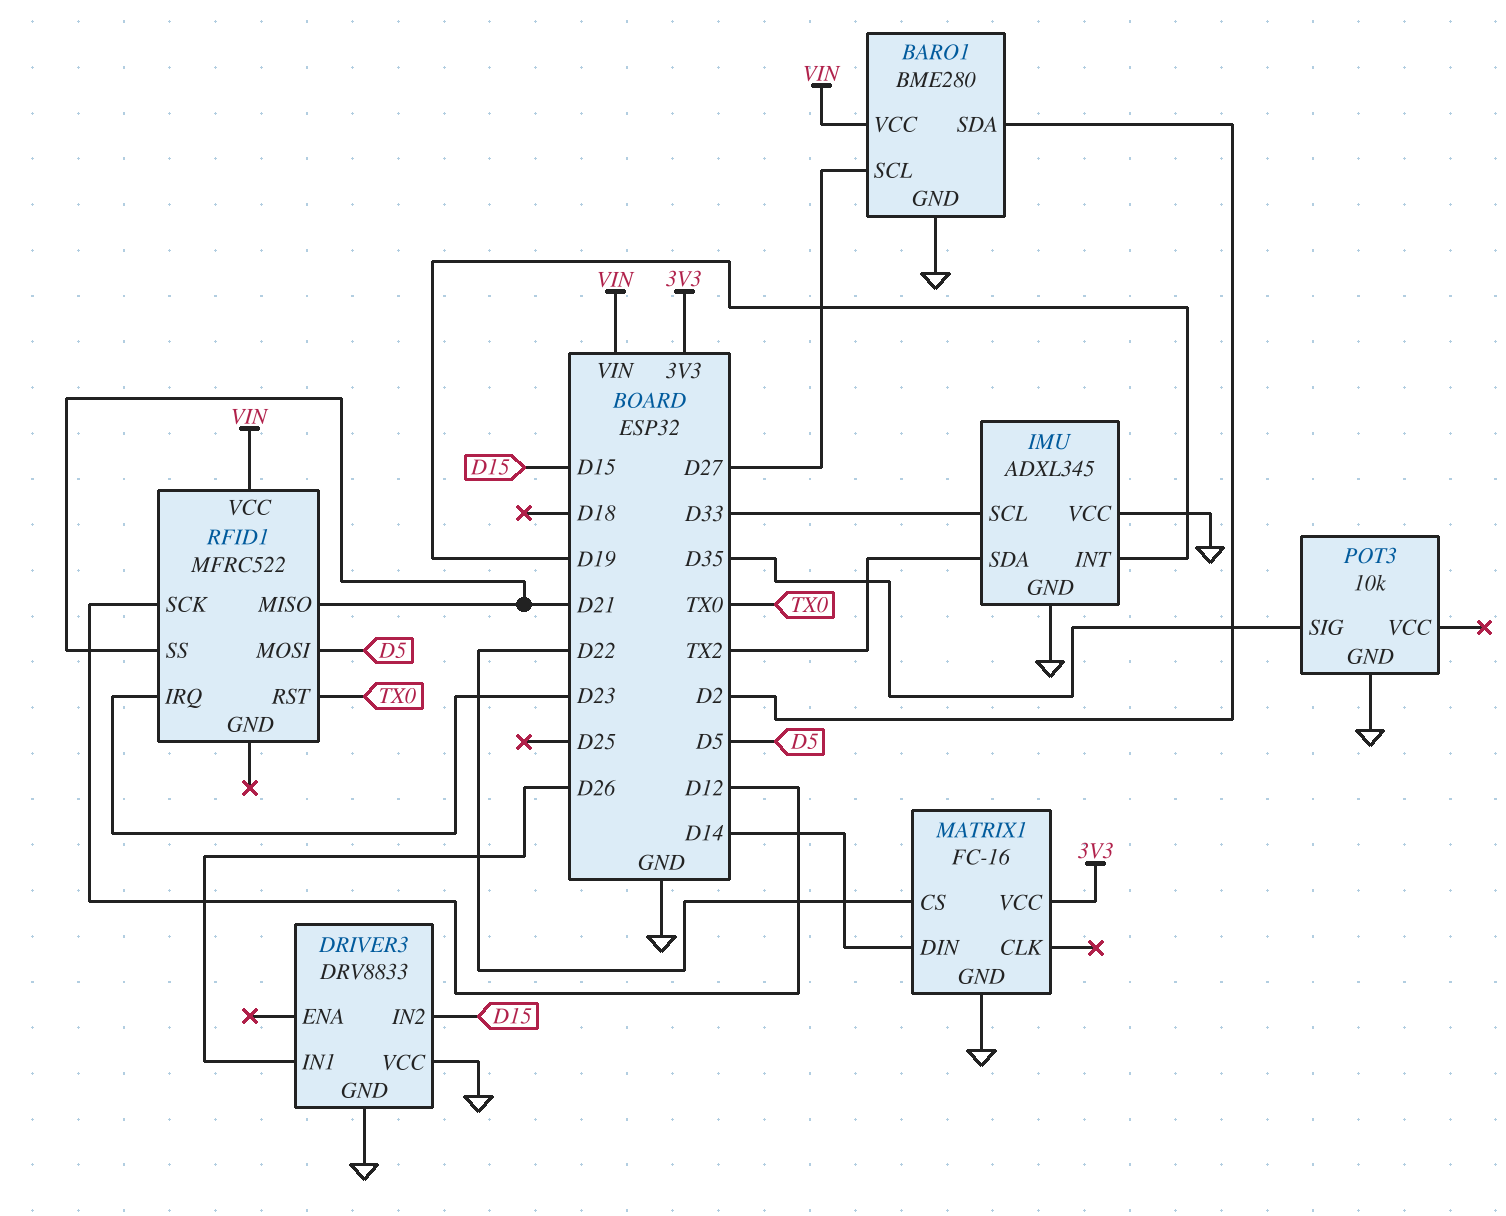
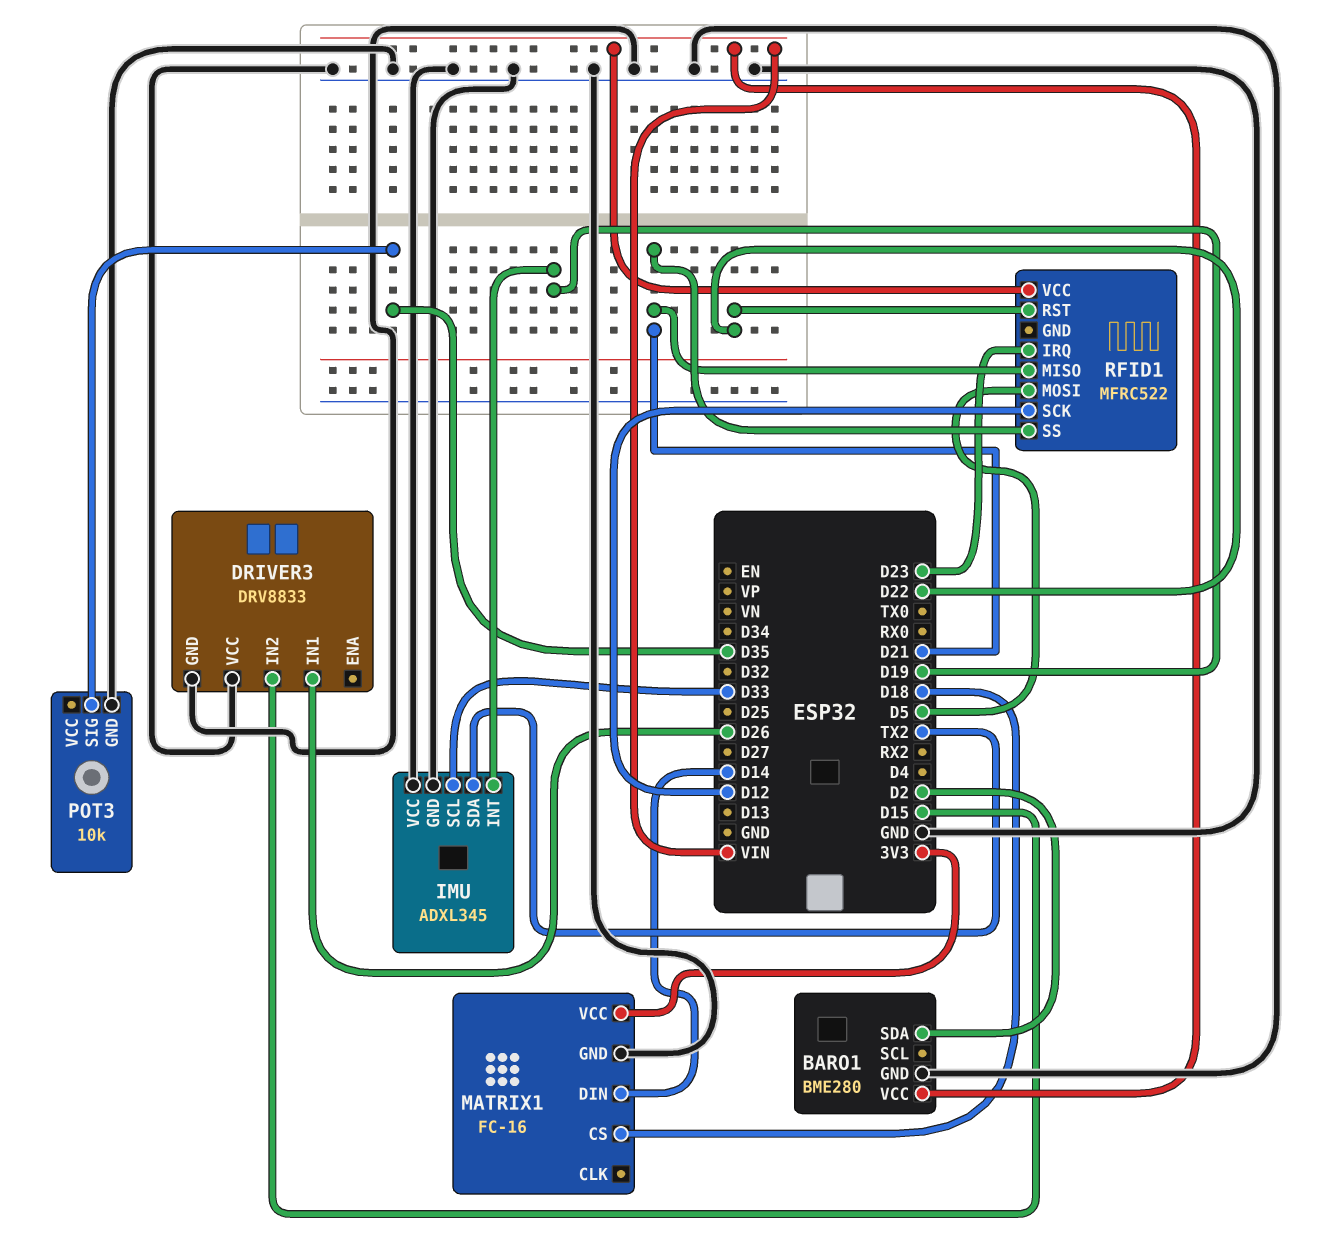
BARO1 pin SCL: D27 -> none
MATRIX1 pin CS: D22 -> D18
RFID1 pin RST: TX0 -> D22

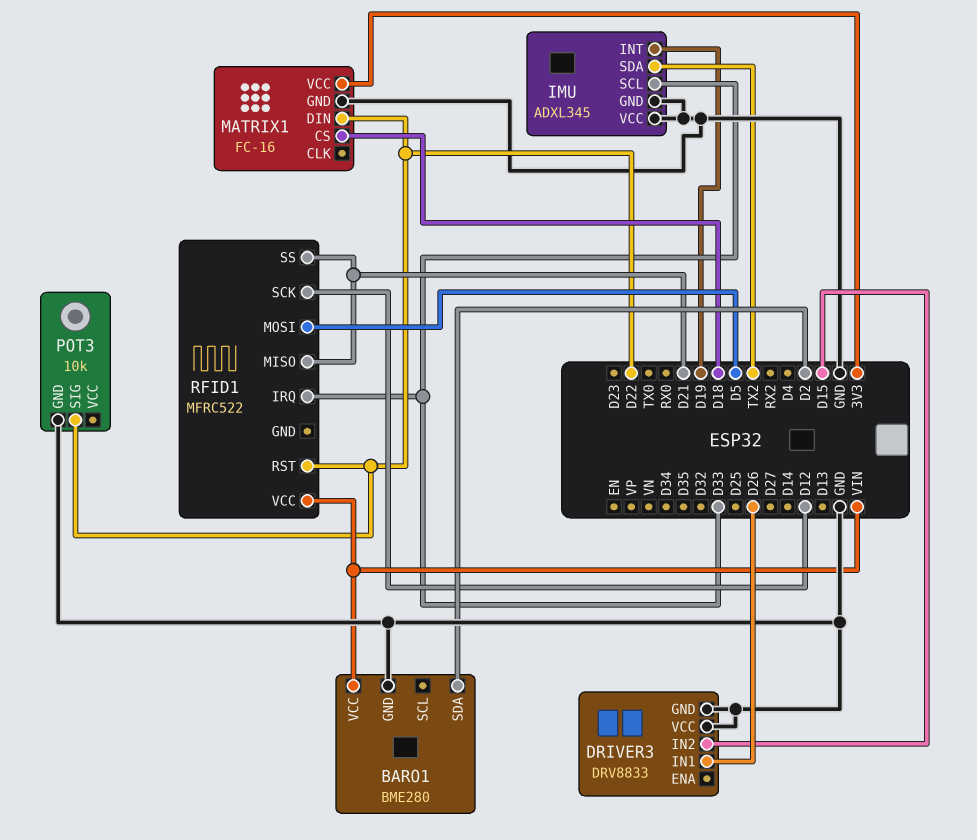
MATRIX1 pin DIN: D14 -> D22
POT3 pin SIG: D35 -> D22
RFID1 pin IRQ: D23 -> D33

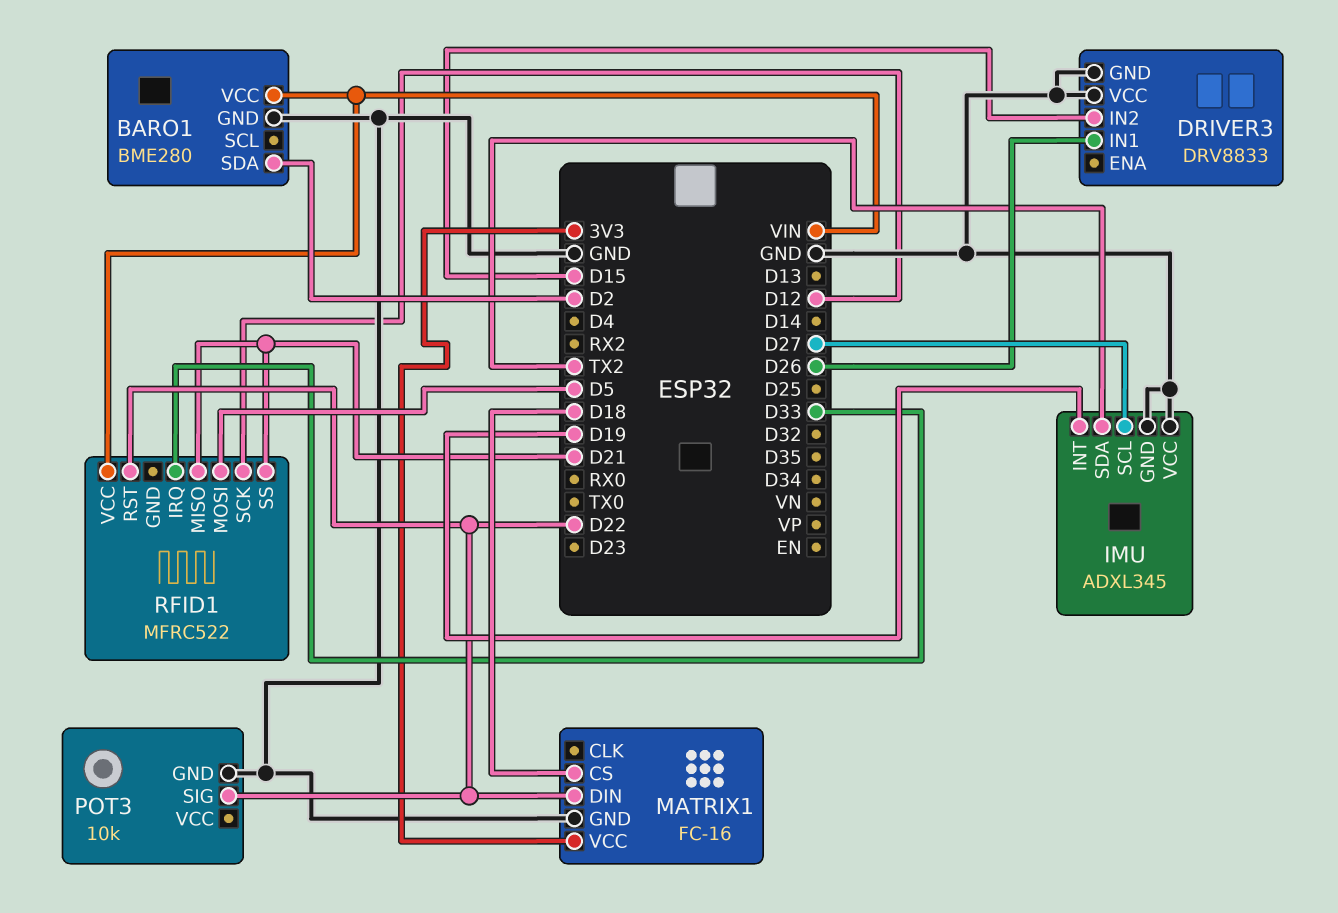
IMU pin SCL: D33 -> D27

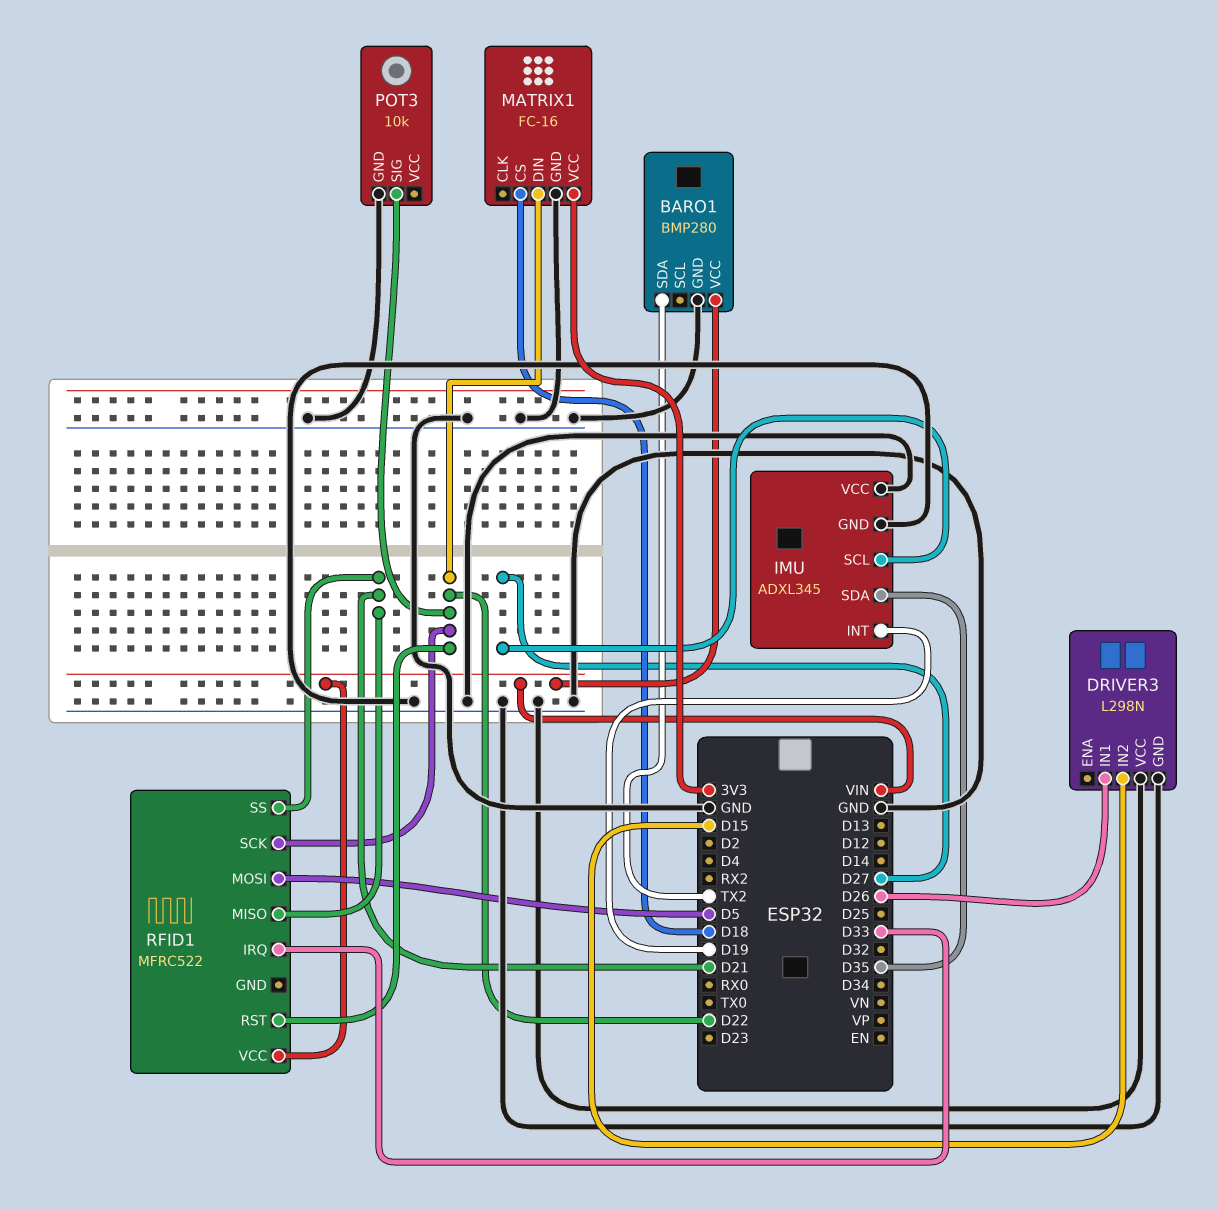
BARO1: BME280 -> BMP280
BARO1 pin SDA: D2 -> TX2
DRIVER3: DRV8833 -> L298N
IMU pin SDA: TX2 -> D35
RFID1 pin SCK: D12 -> D22

